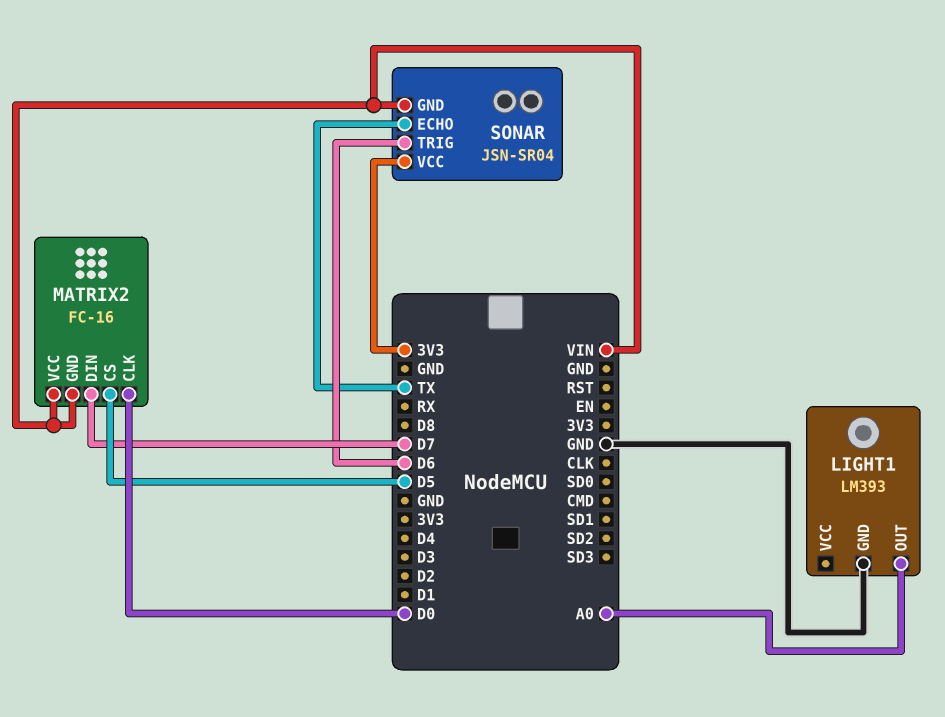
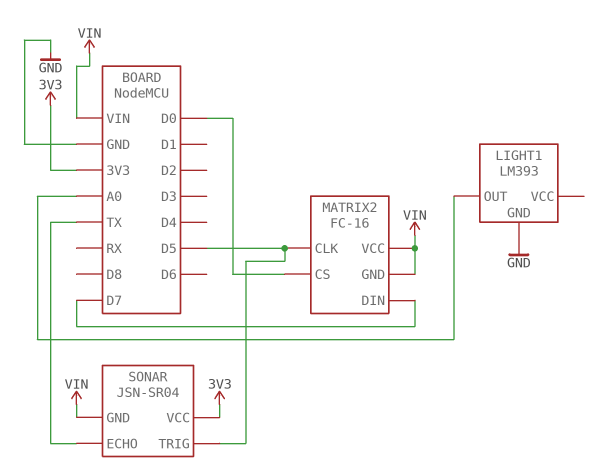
MATRIX2 pin CLK: D0 -> D5
MATRIX2 pin CS: D5 -> D0
SONAR pin TRIG: D6 -> D5

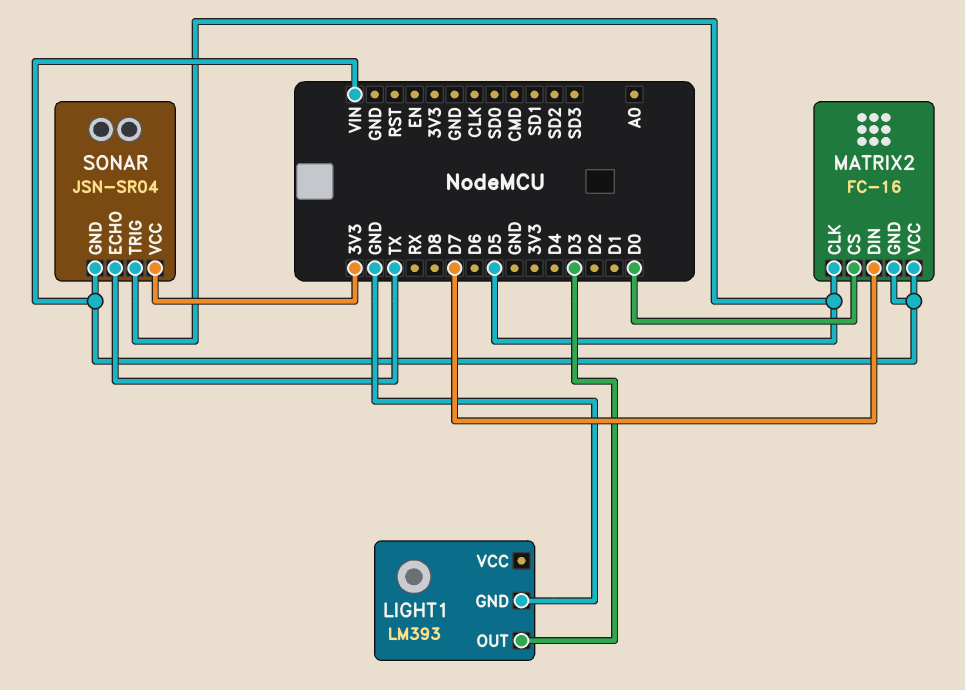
LIGHT1 pin OUT: A0 -> D3

